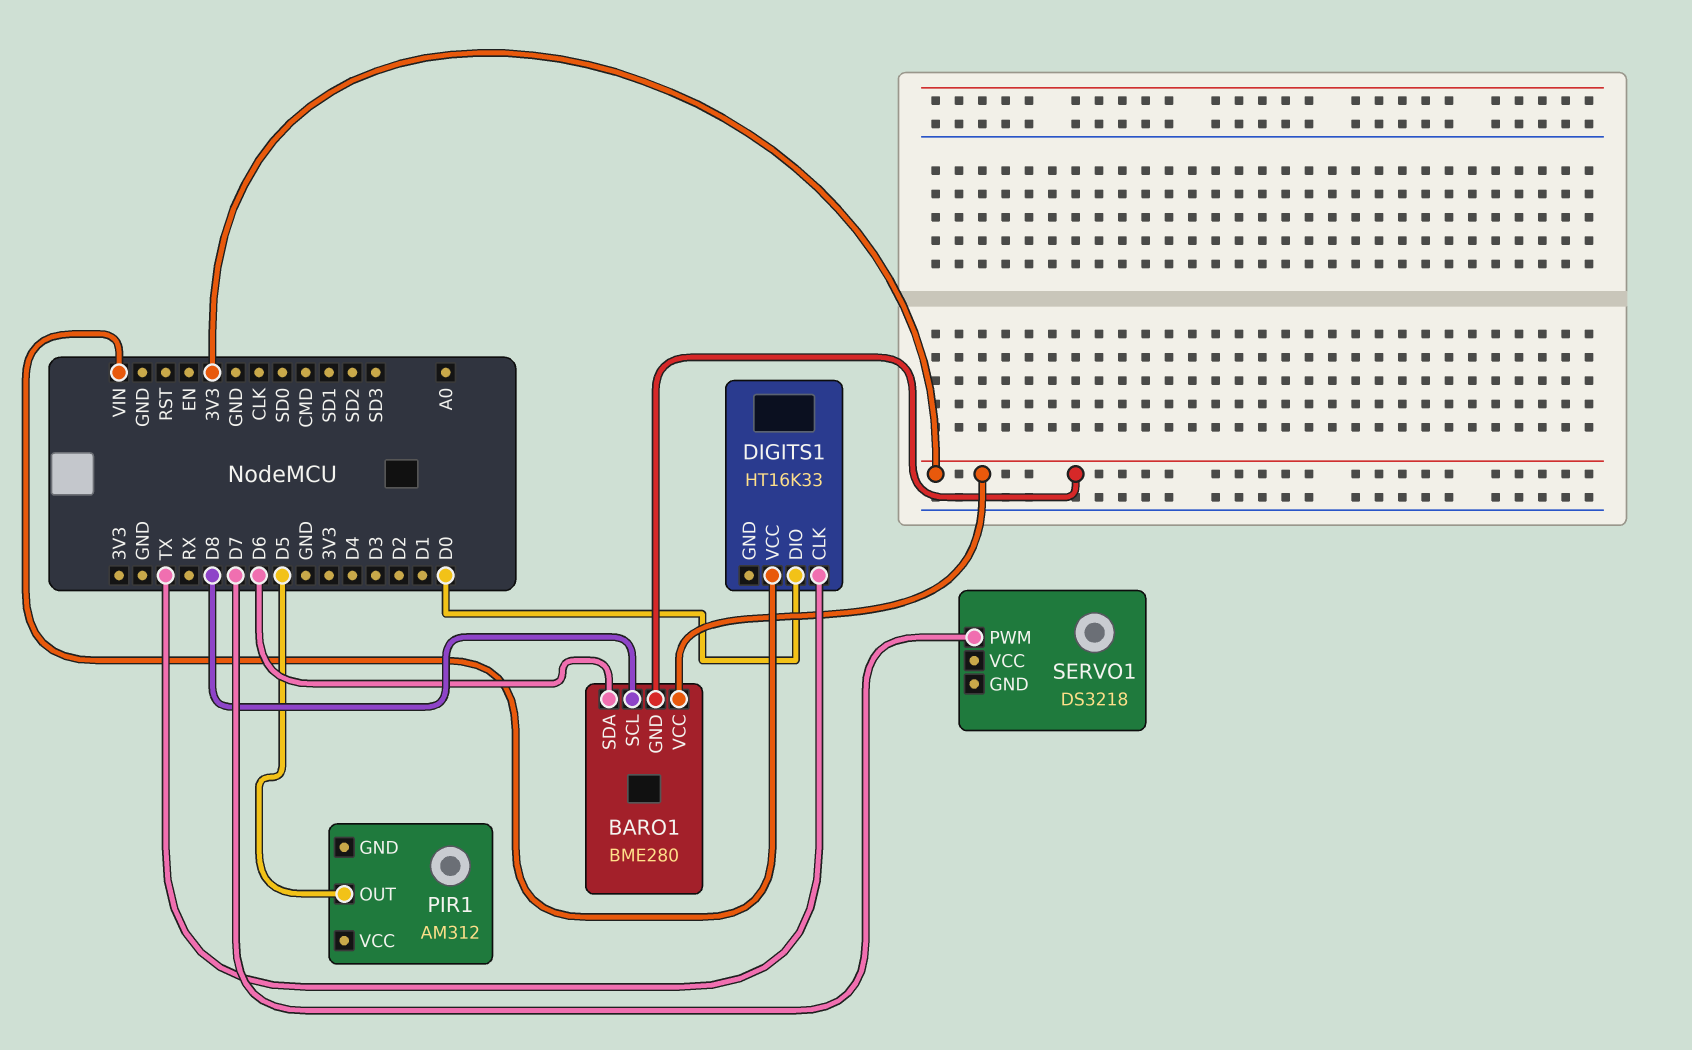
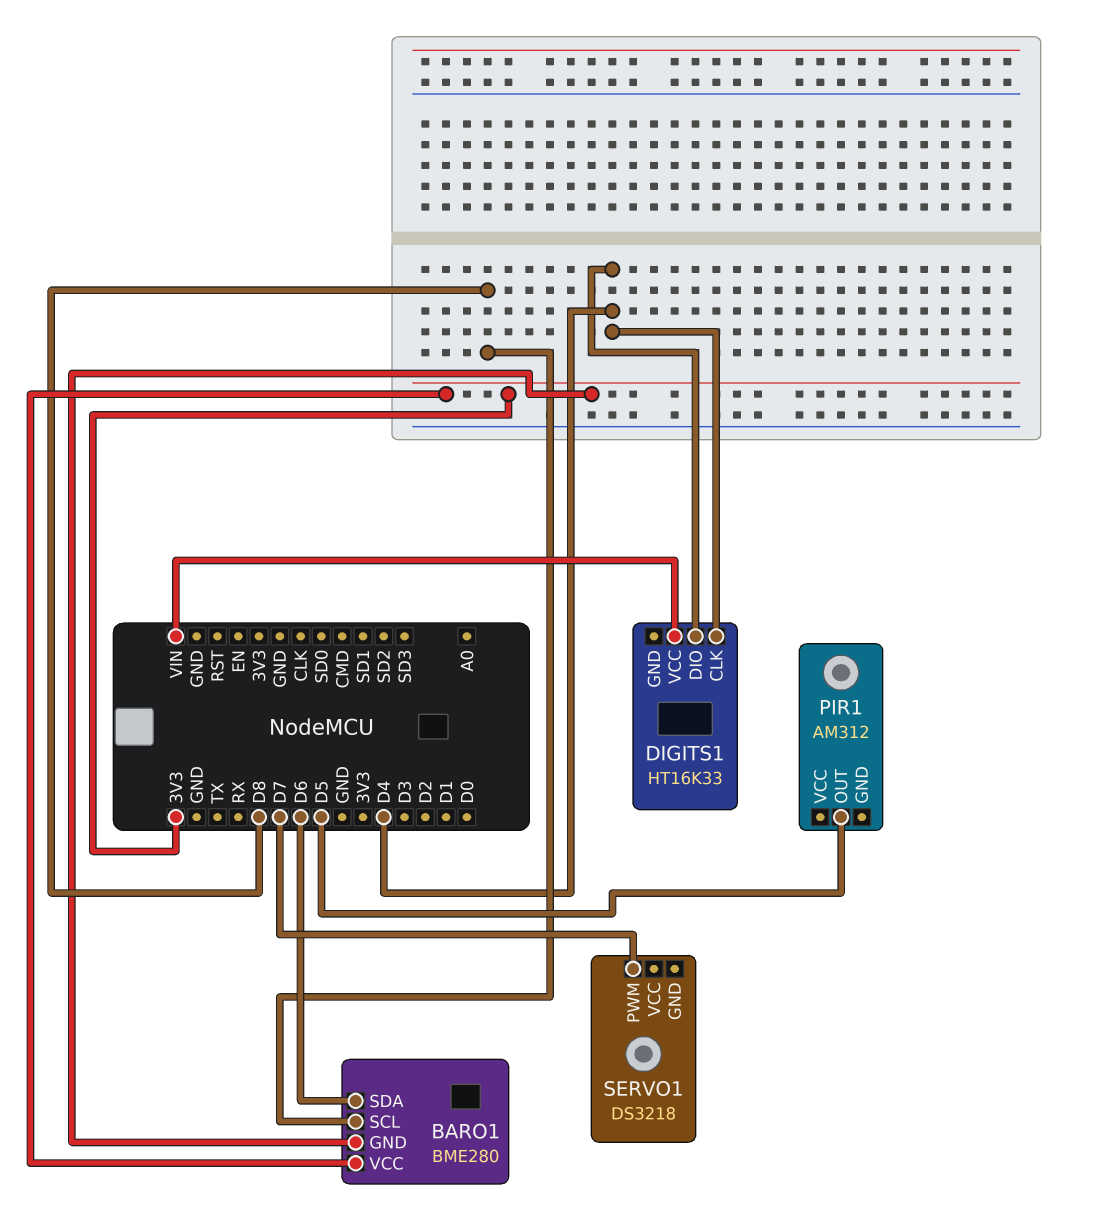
DIGITS1 pin CLK: TX -> D4
DIGITS1 pin DIO: D0 -> D4

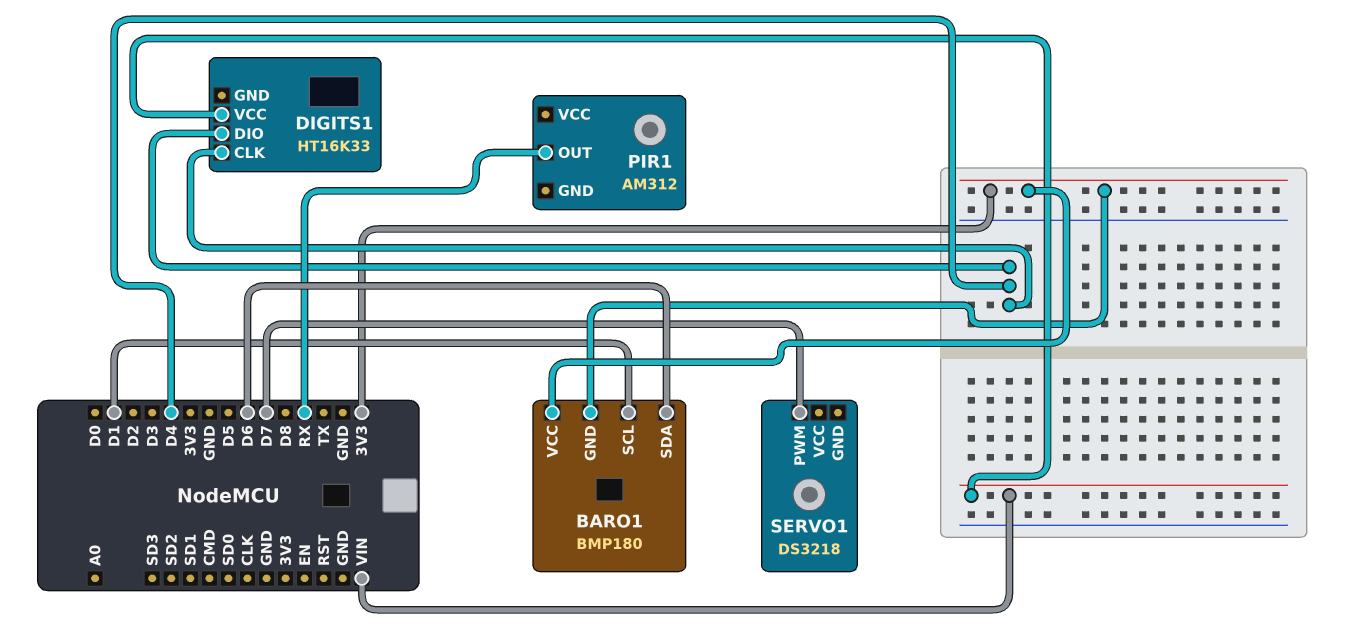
BARO1: BME280 -> BMP180
BARO1 pin SCL: D8 -> D1
PIR1 pin OUT: D5 -> RX

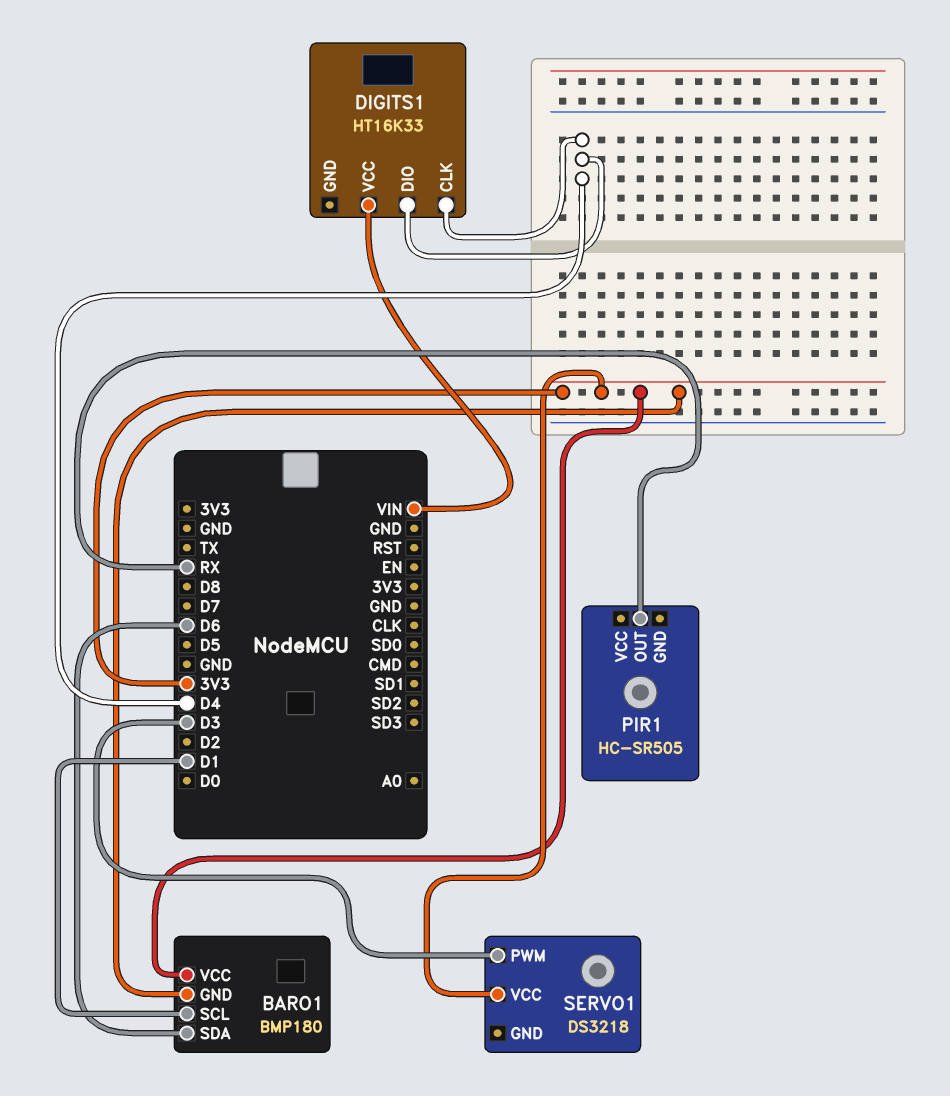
PIR1: AM312 -> HC-SR505
SERVO1 pin PWM: D7 -> D3
SERVO1 pin VCC: none -> 3V3

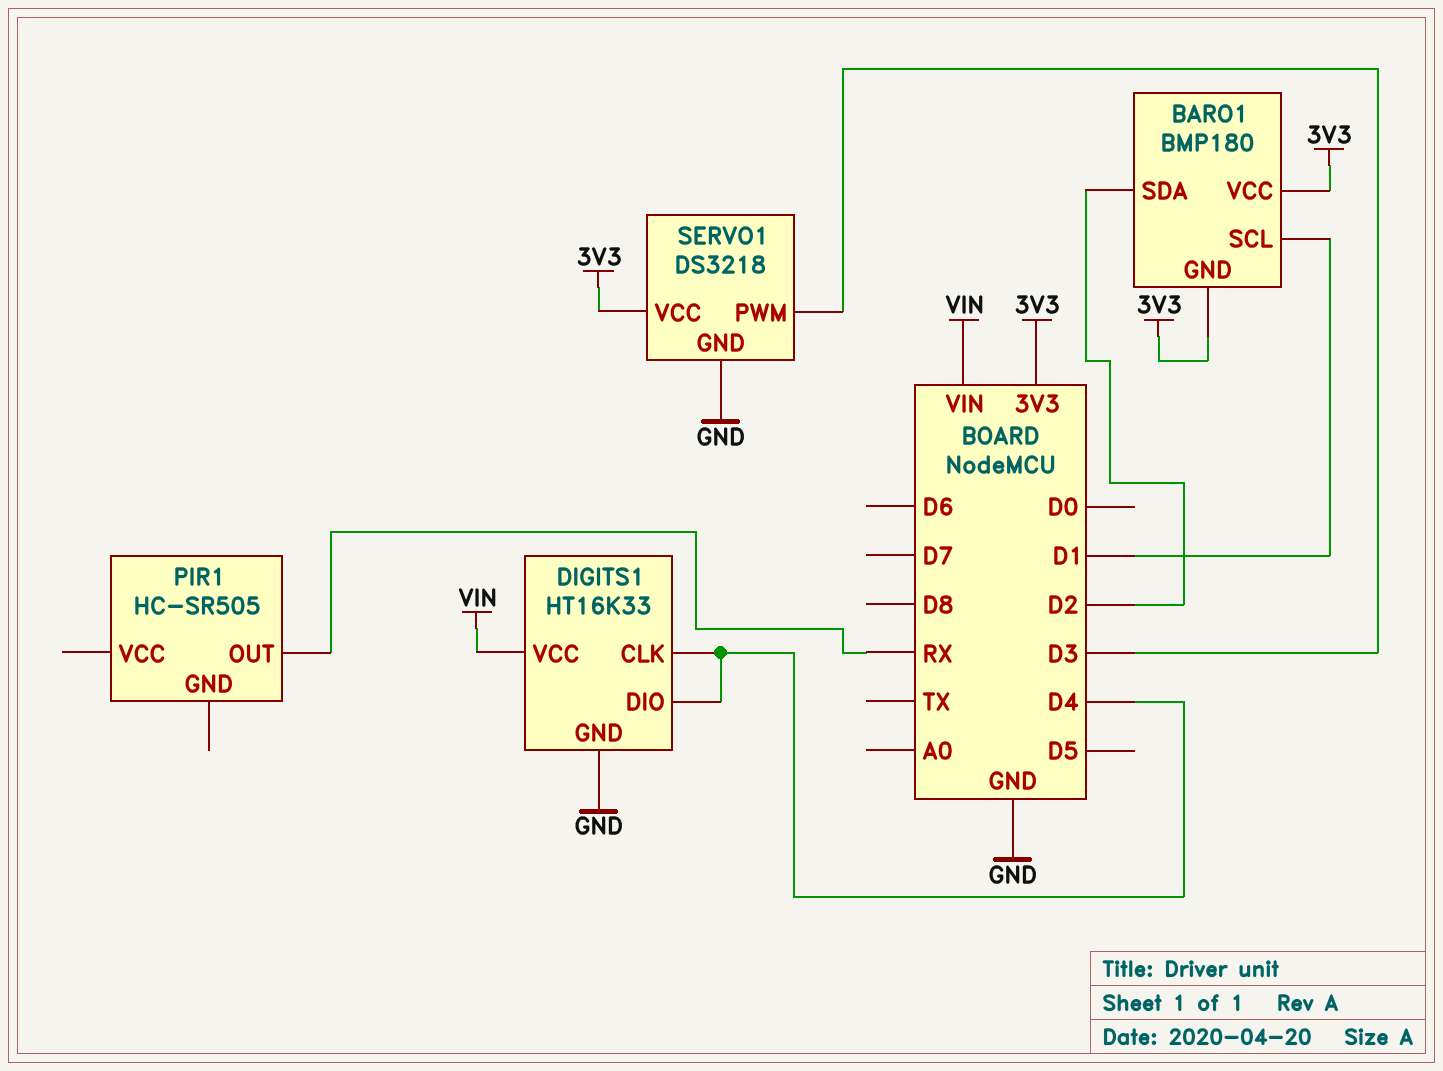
BARO1 pin SDA: D6 -> D2
DIGITS1 pin GND: none -> GND
SERVO1 pin GND: none -> GND

